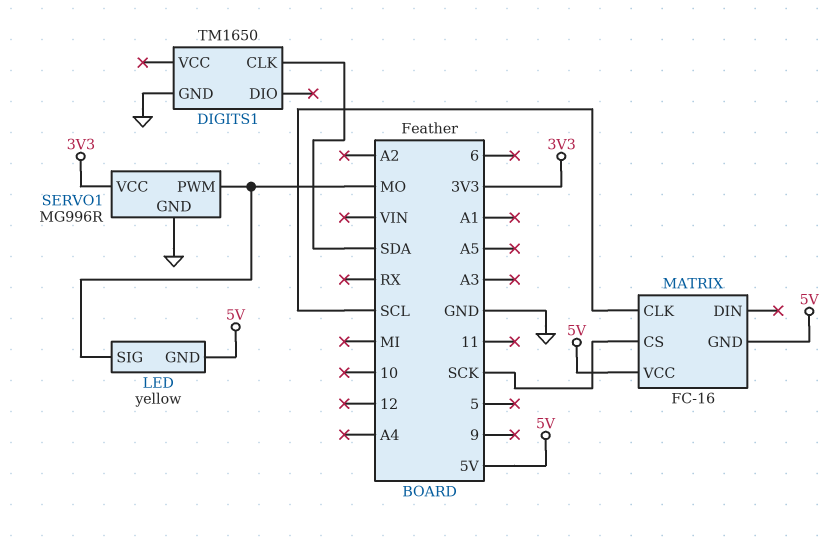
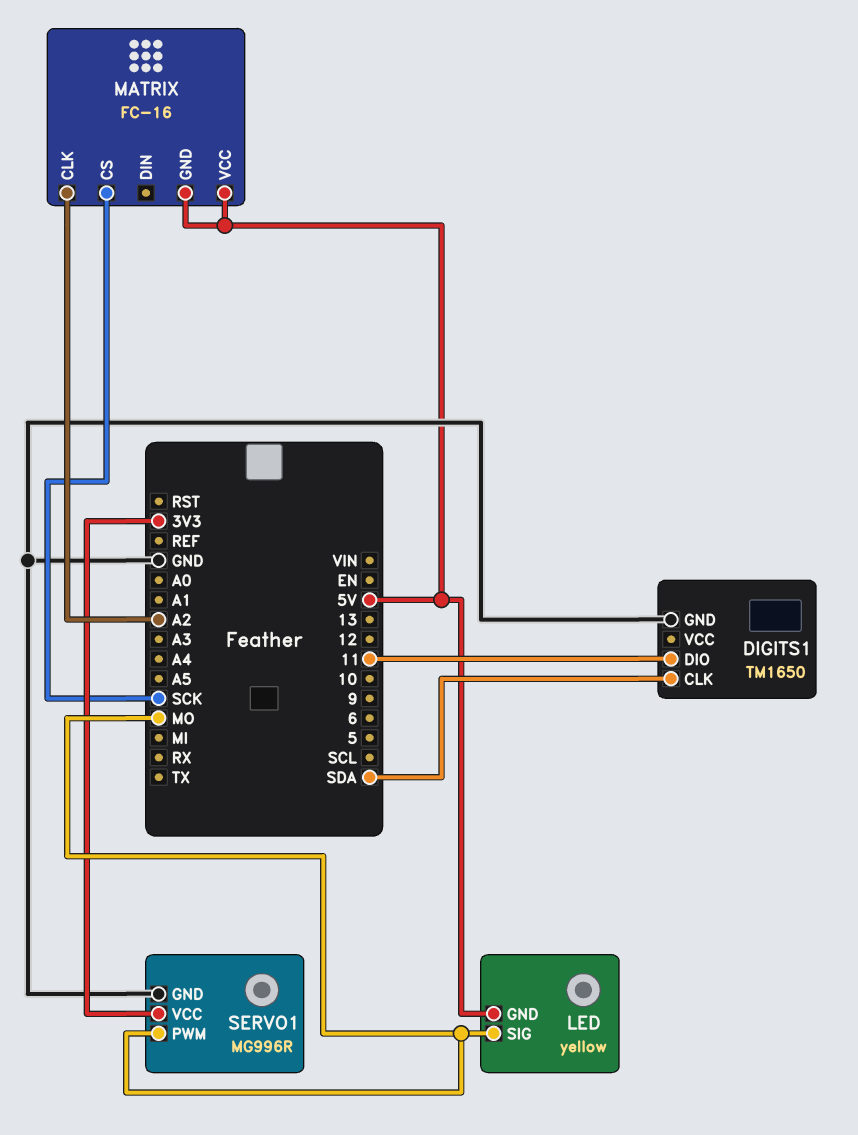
DIGITS1 pin DIO: none -> 11
MATRIX pin CLK: SCL -> A2

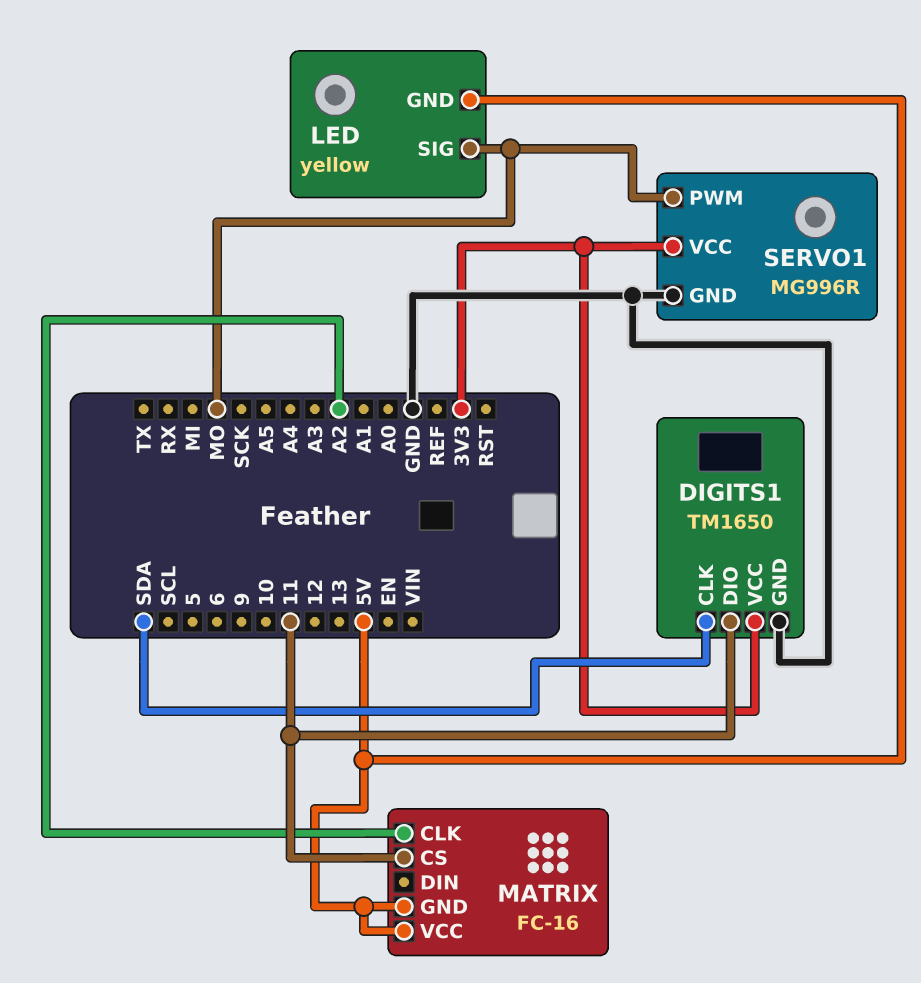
DIGITS1 pin VCC: none -> 3V3
MATRIX pin CS: SCK -> 11

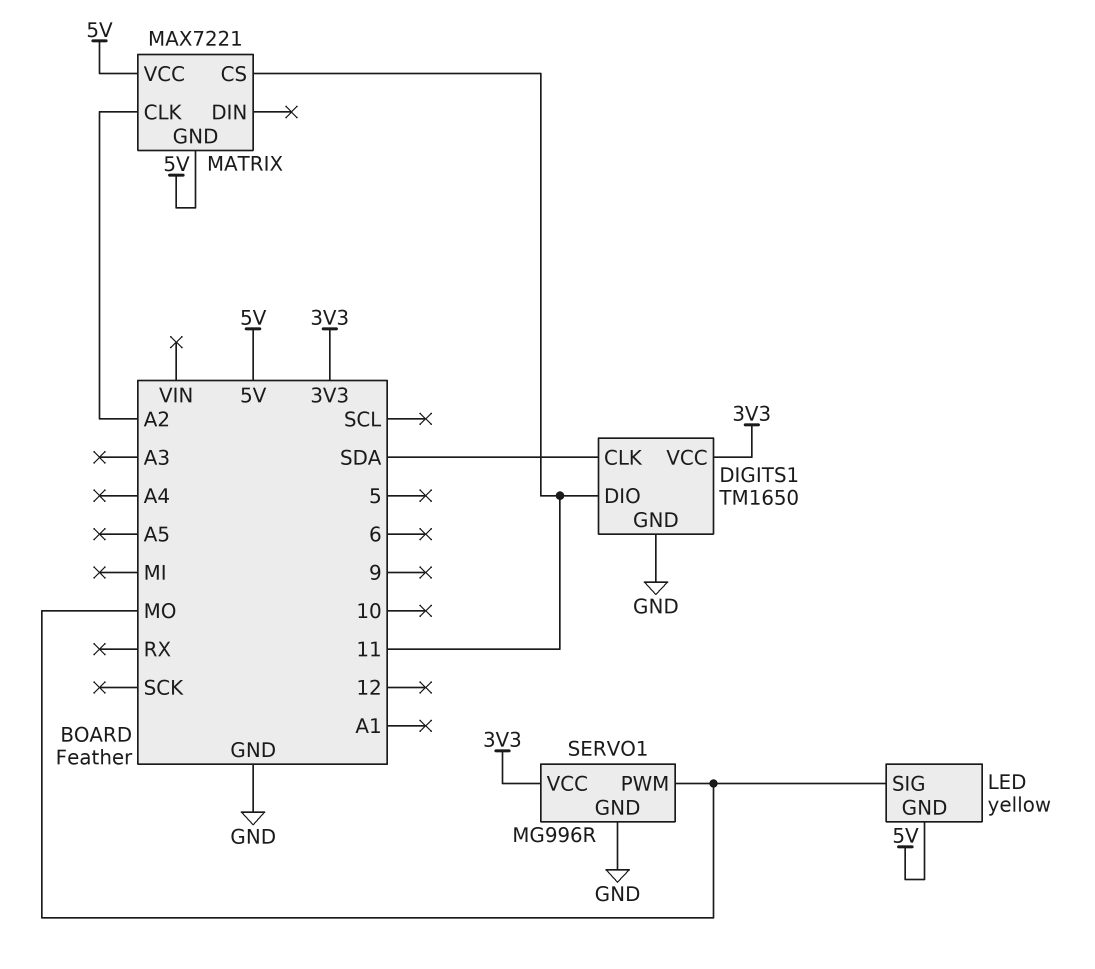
MATRIX: FC-16 -> MAX7221

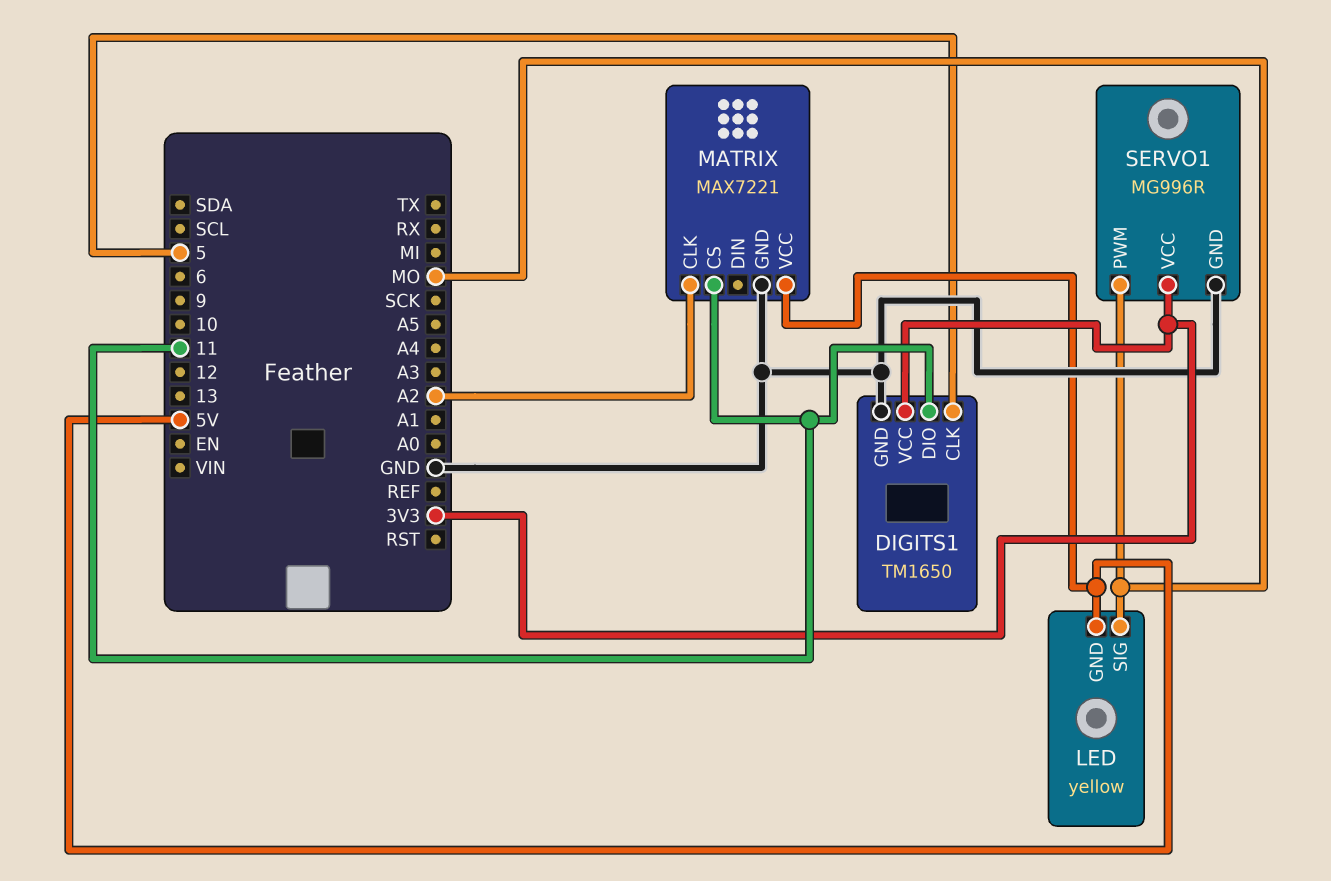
DIGITS1 pin CLK: SDA -> 5
MATRIX pin GND: 5V -> GND

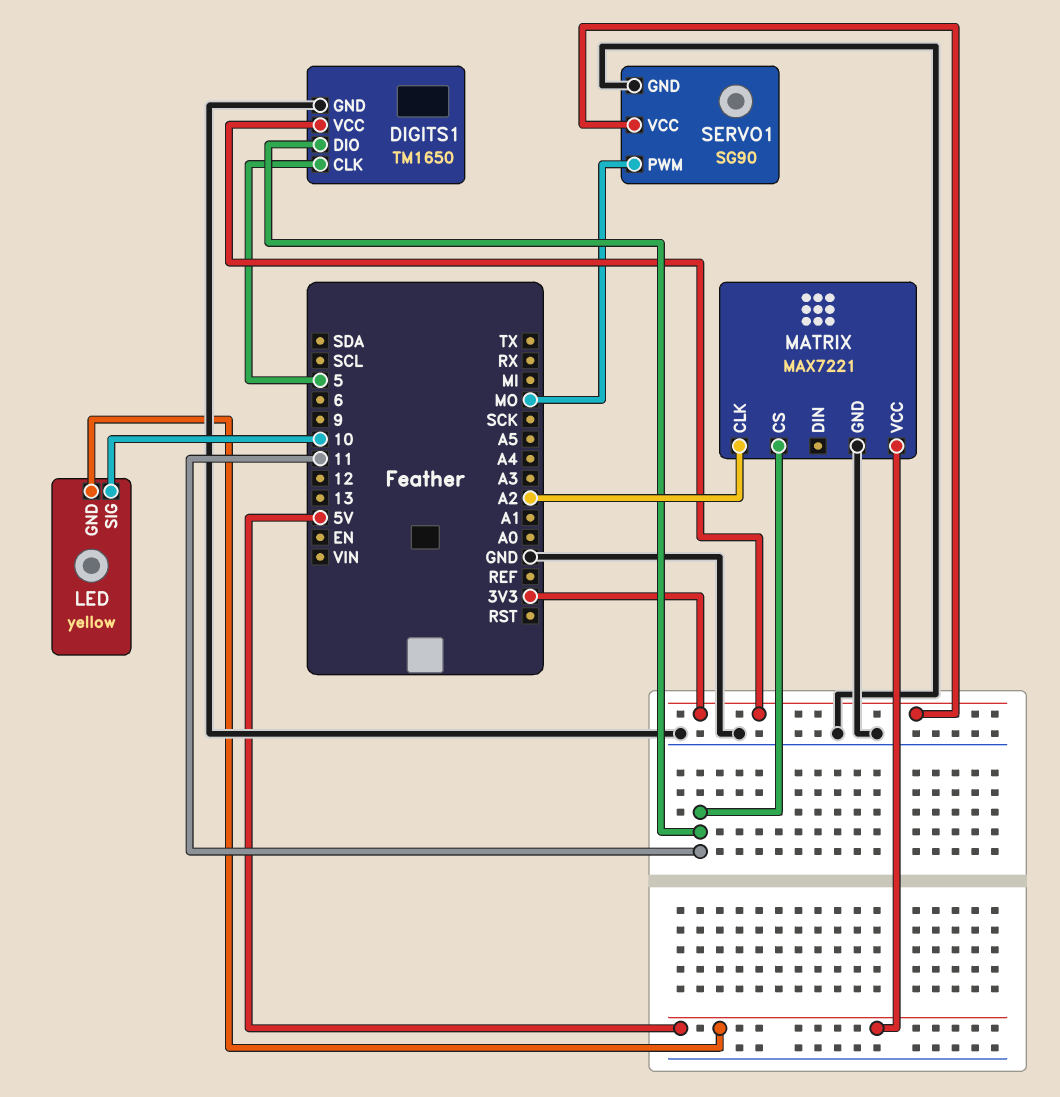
LED pin SIG: MO -> 10
SERVO1: MG996R -> SG90

